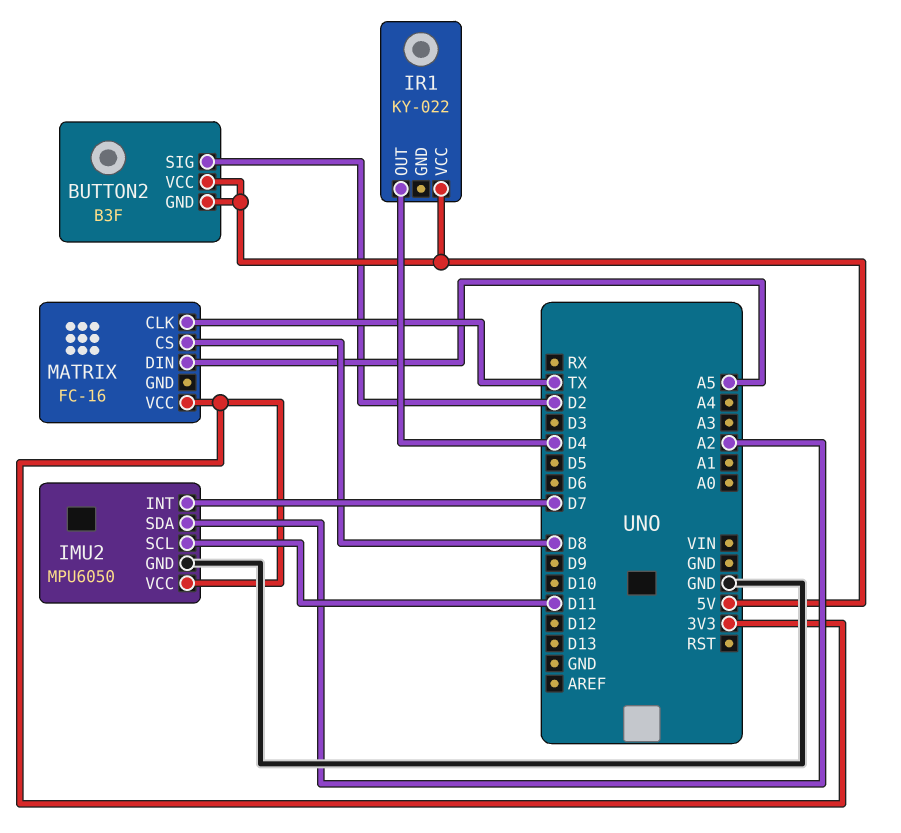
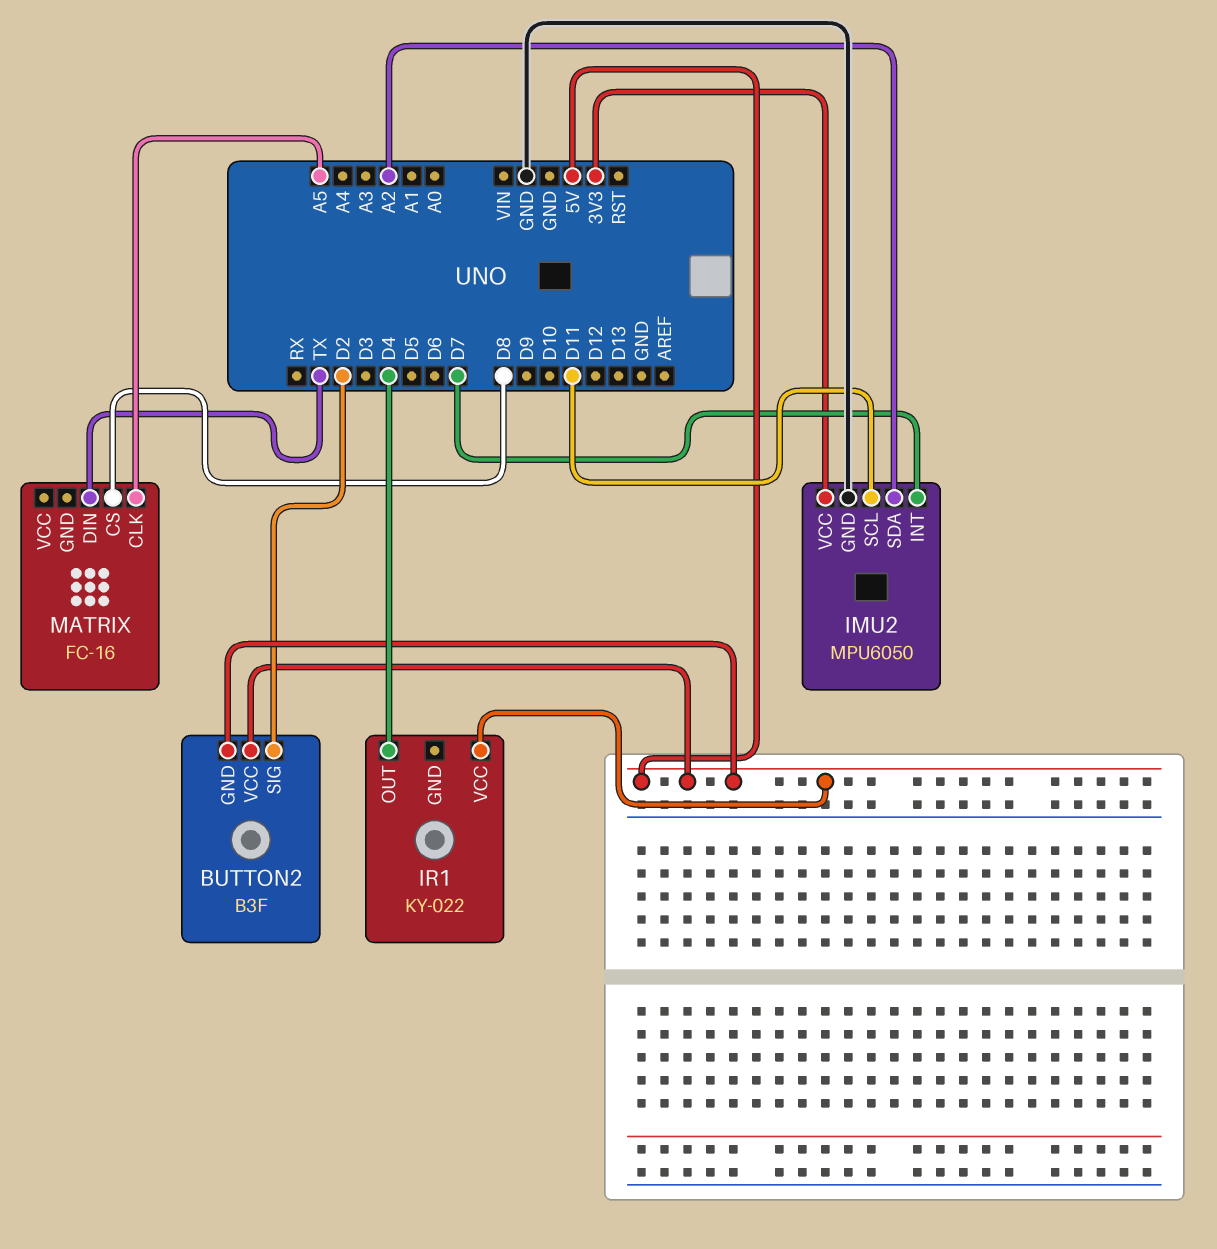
MATRIX pin CLK: TX -> A5
MATRIX pin DIN: A5 -> TX
MATRIX pin VCC: 3V3 -> none

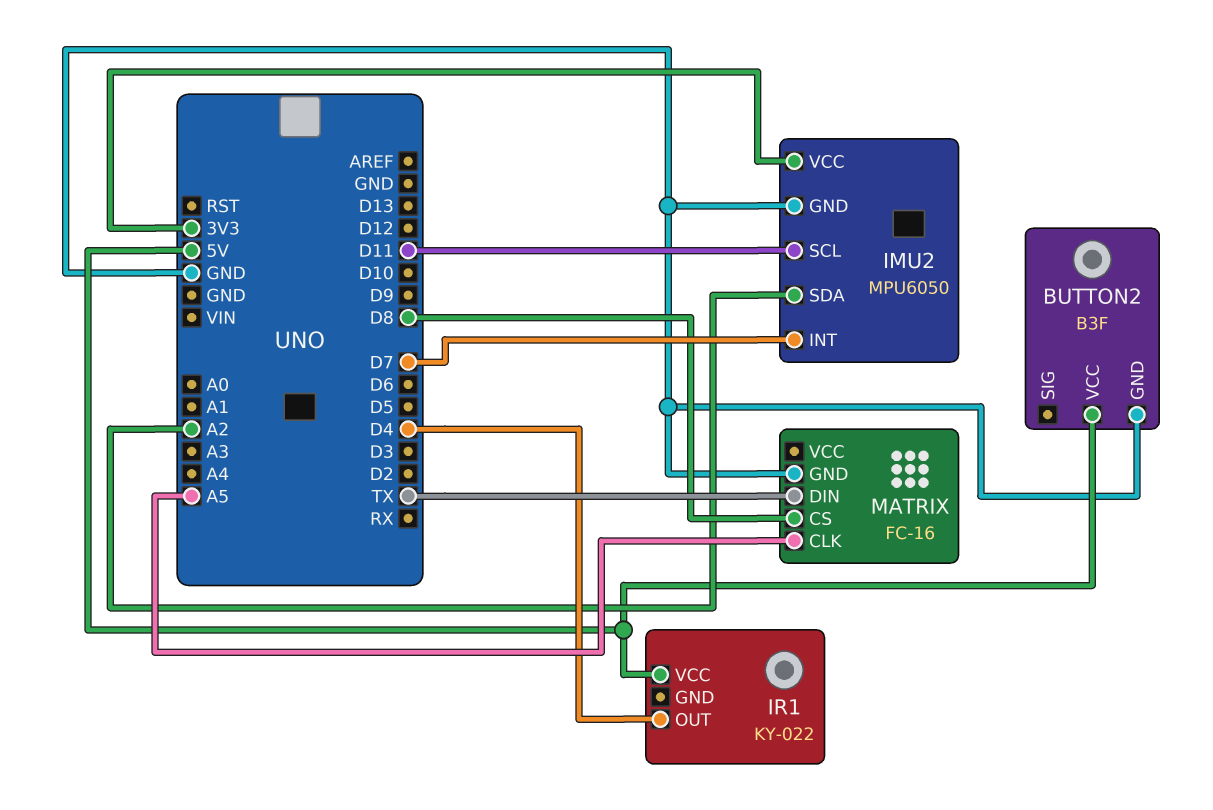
BUTTON2 pin GND: 5V -> GND
BUTTON2 pin SIG: D2 -> none
MATRIX pin GND: none -> GND

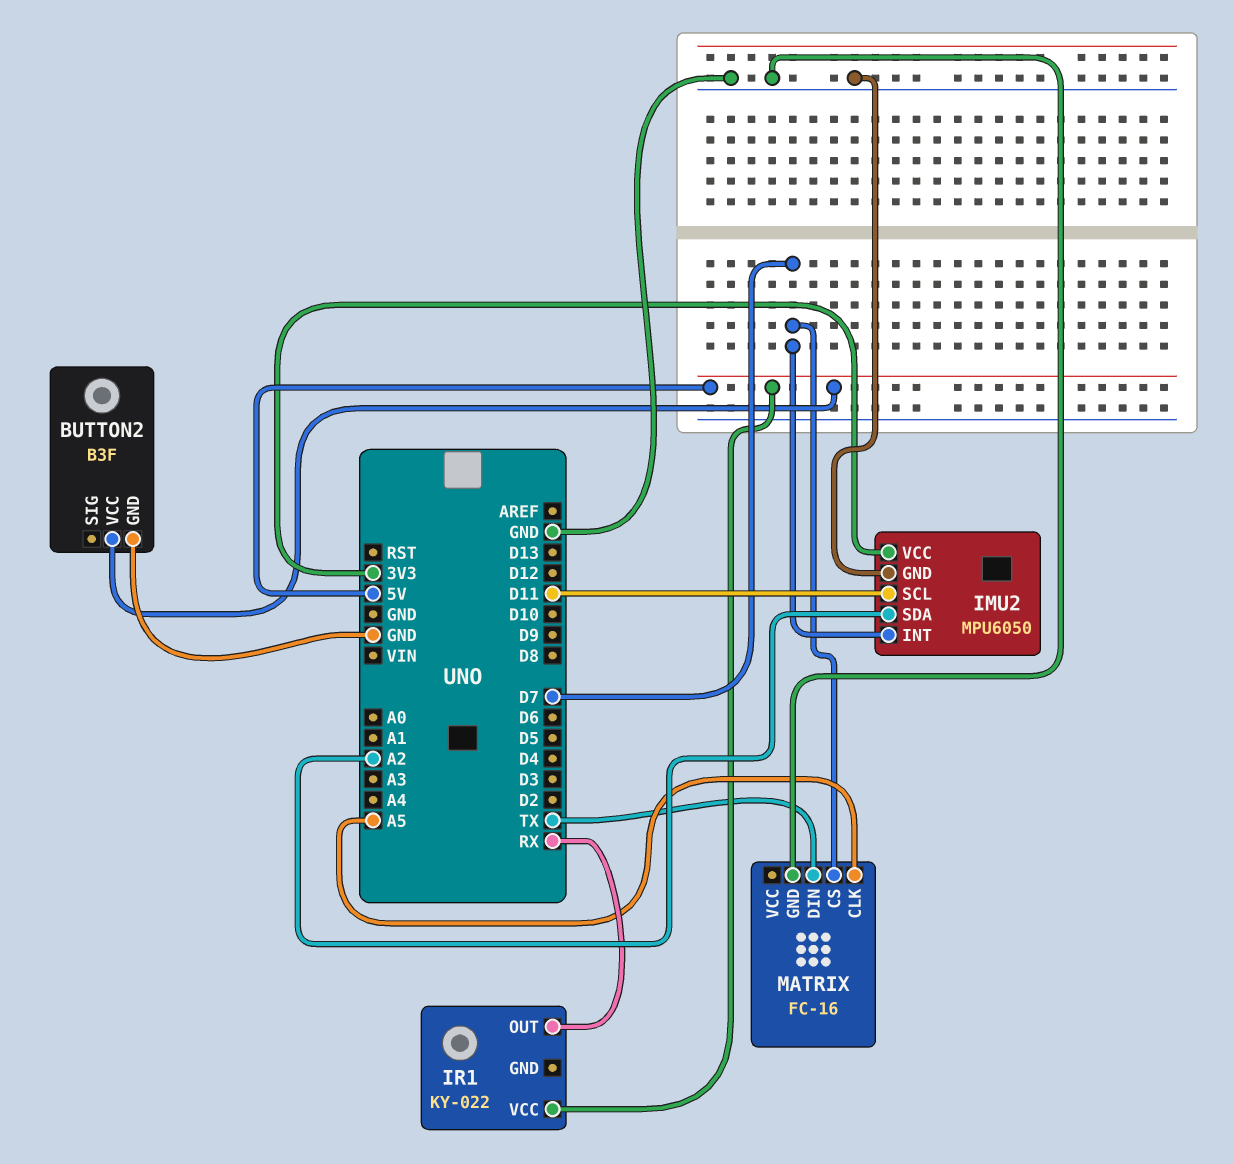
IR1 pin OUT: D4 -> RX
MATRIX pin CS: D8 -> D7

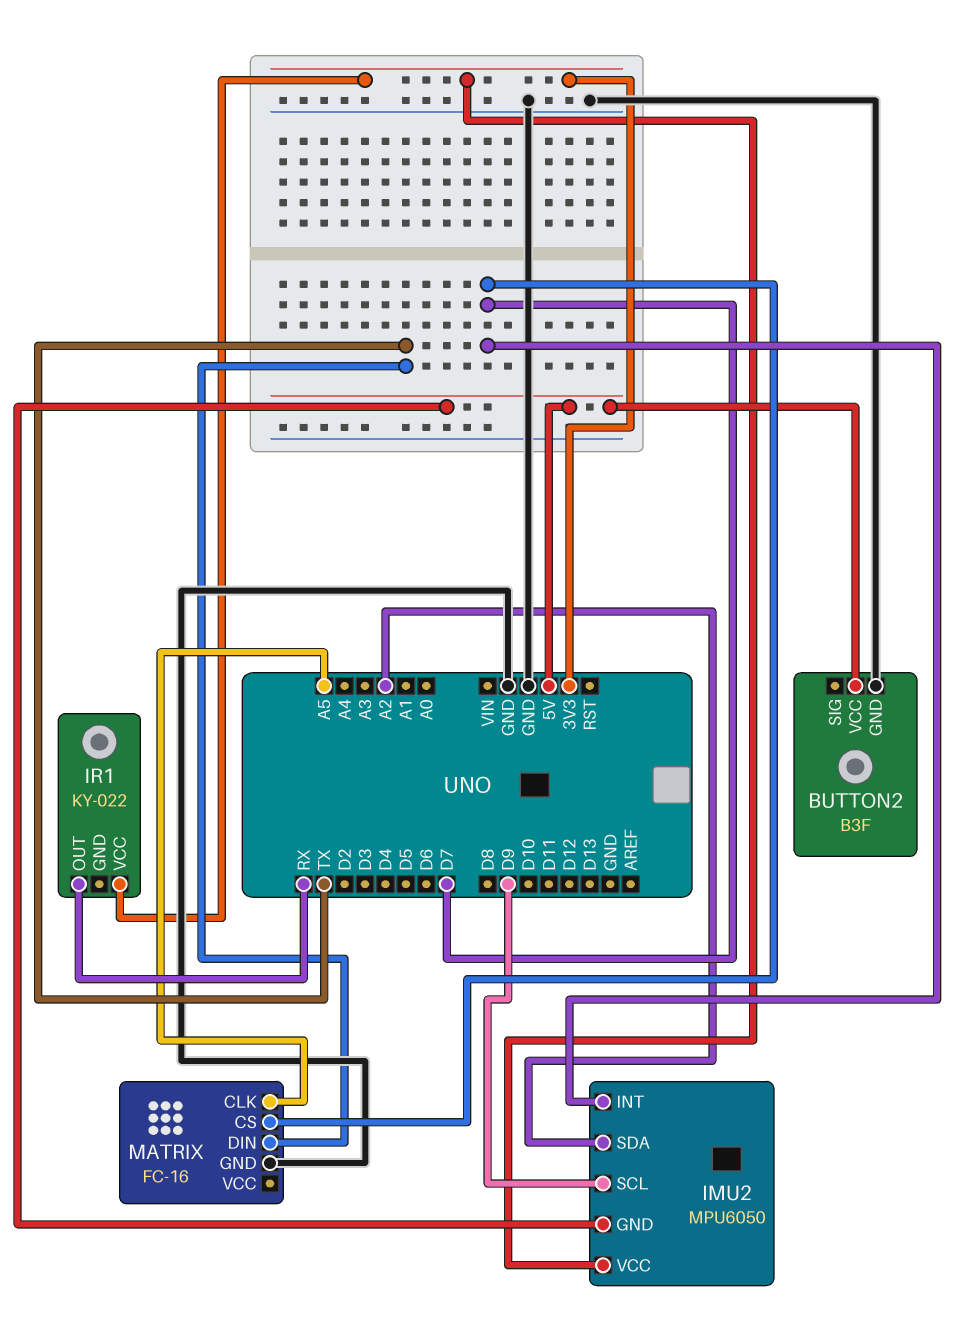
IMU2 pin GND: GND -> 5V
IMU2 pin SCL: D11 -> D9
IR1 pin VCC: 5V -> 3V3

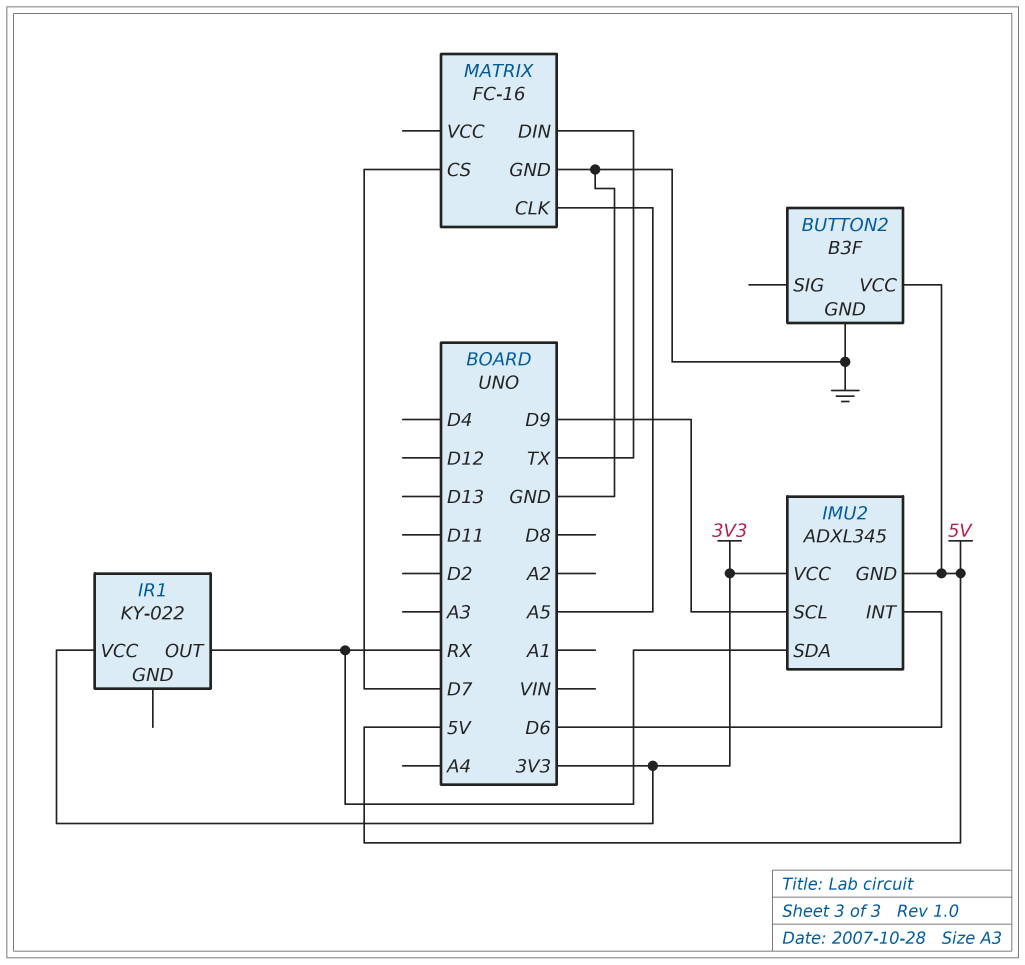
IMU2: MPU6050 -> ADXL345
IMU2 pin INT: D7 -> D6
IMU2 pin SDA: A2 -> RX

